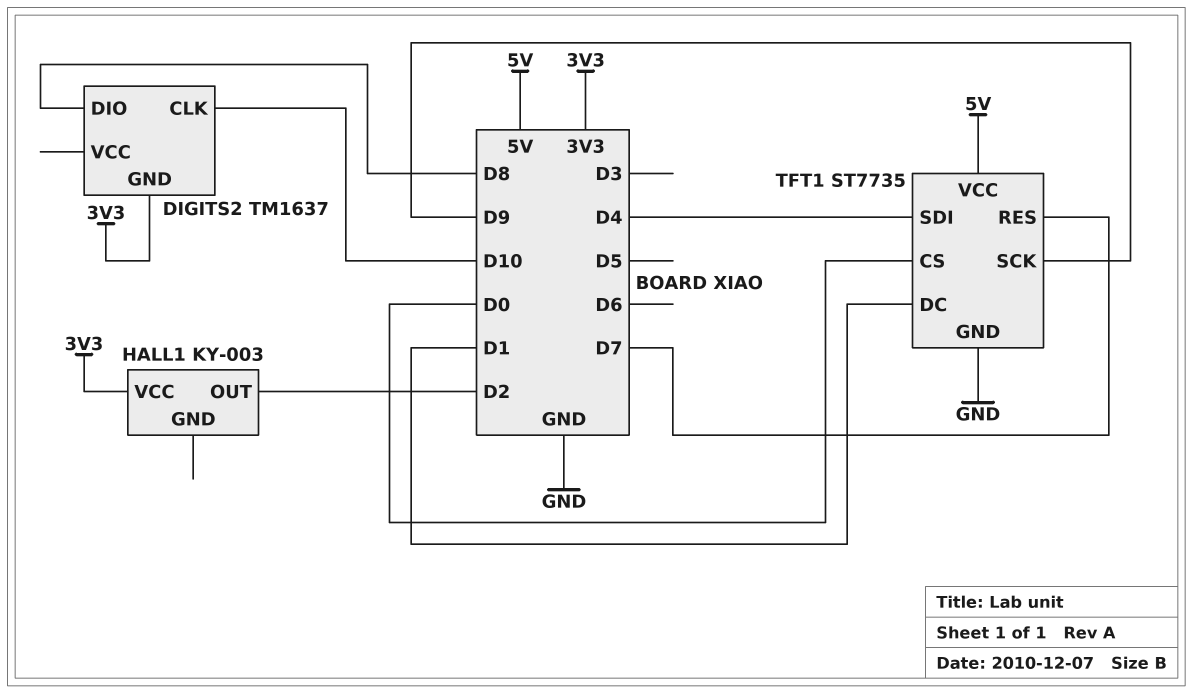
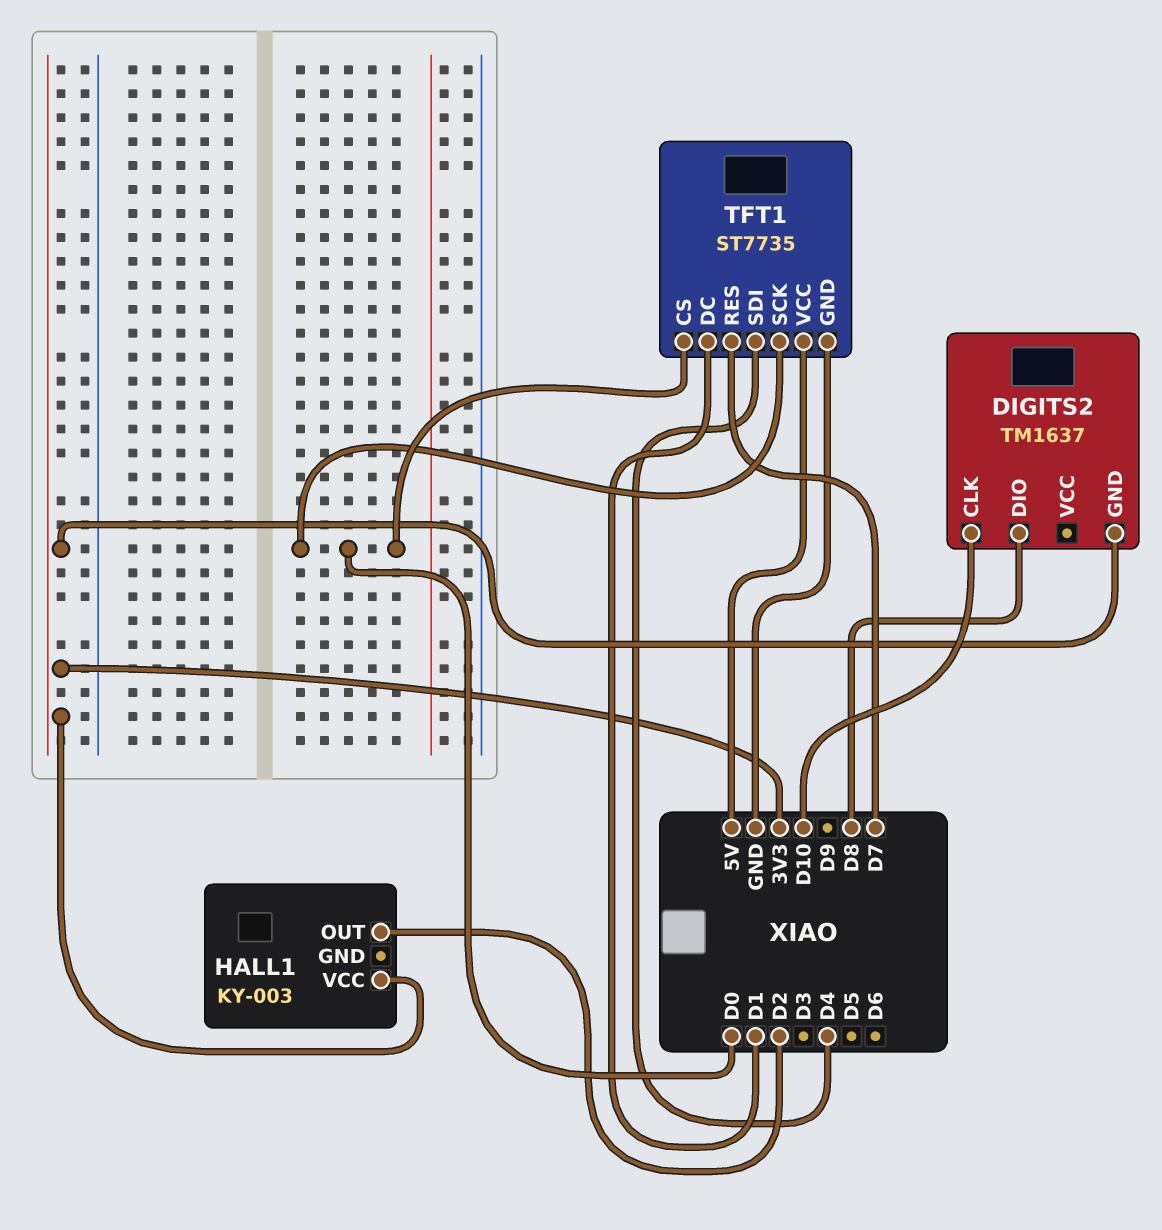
TFT1 pin SCK: D9 -> D0

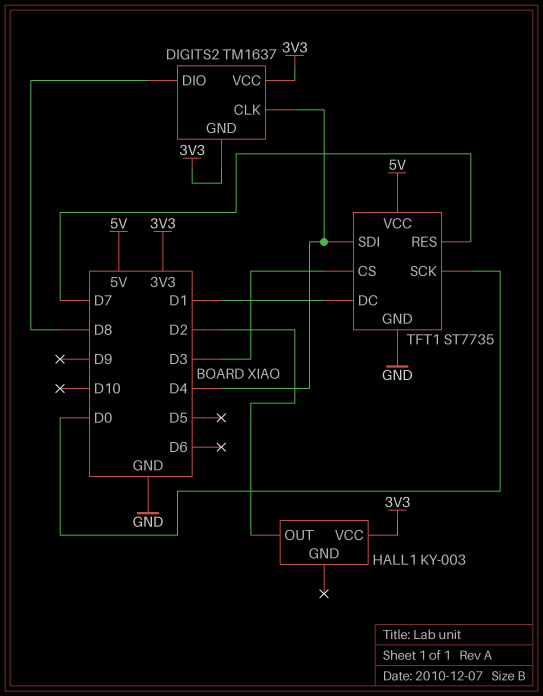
DIGITS2 pin CLK: D10 -> D4
DIGITS2 pin VCC: none -> 3V3
TFT1 pin CS: D0 -> D3

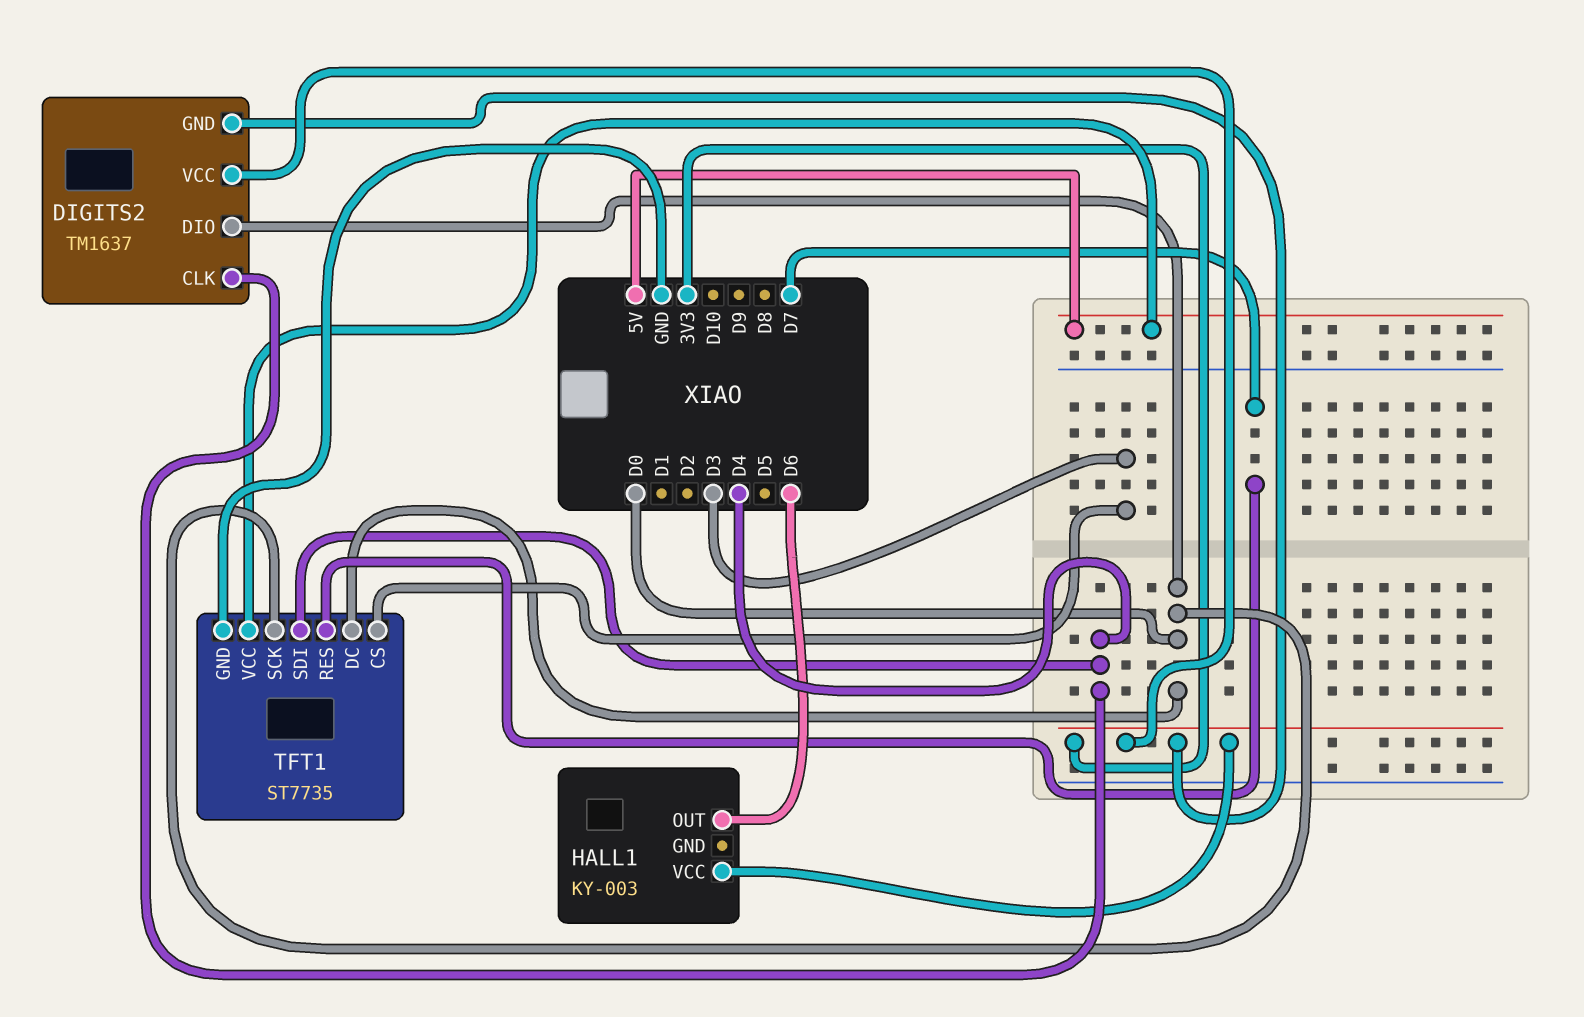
DIGITS2 pin DIO: D8 -> D0
HALL1 pin OUT: D2 -> D6
TFT1 pin DC: D1 -> D0

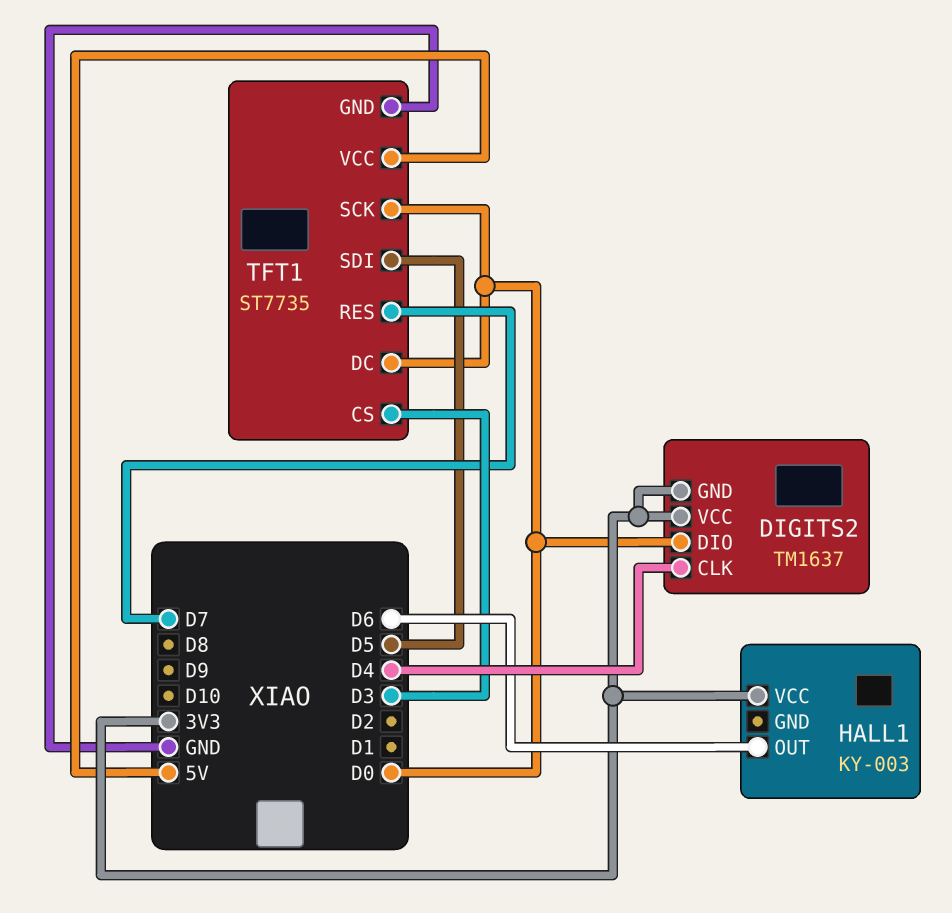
TFT1 pin SDI: D4 -> D5

